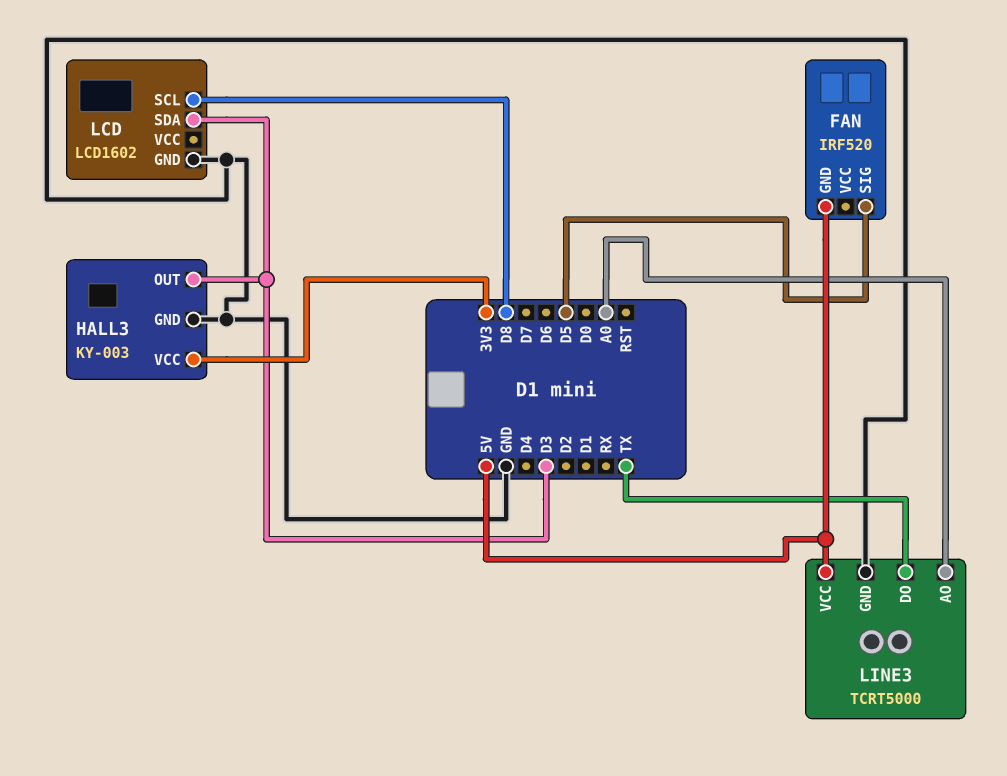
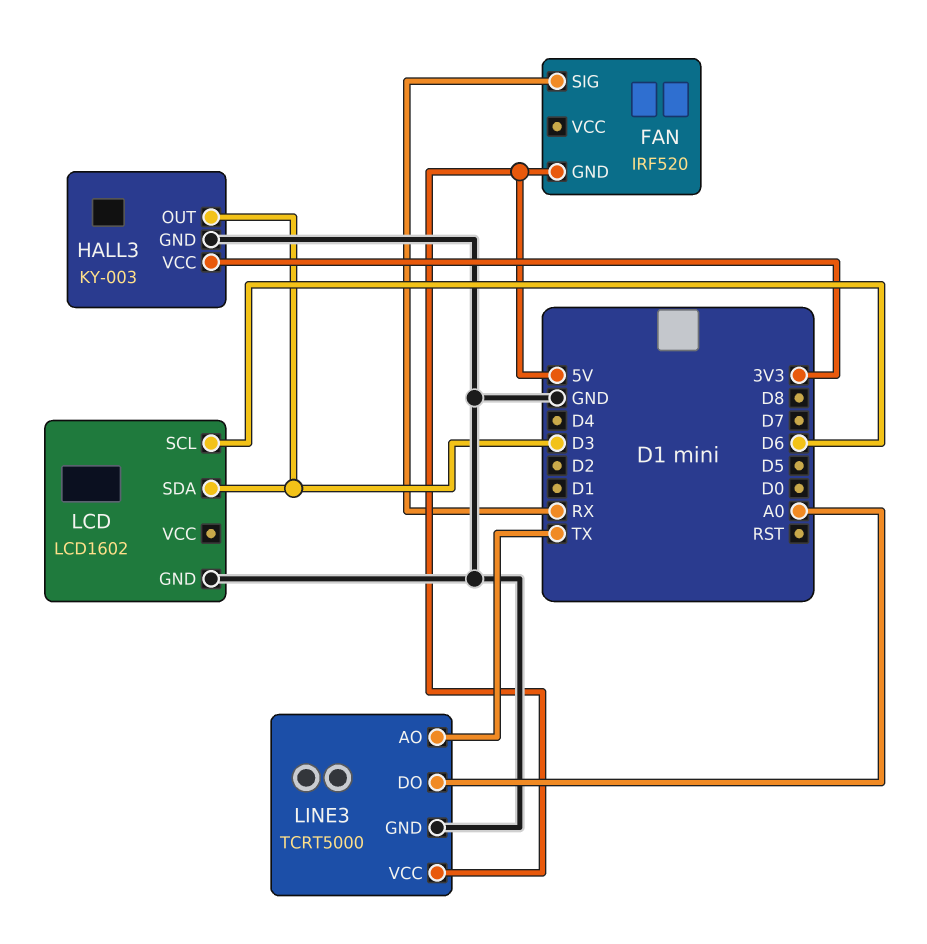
FAN pin SIG: D5 -> RX
LCD pin SCL: D8 -> D6
LINE3 pin AO: A0 -> TX
LINE3 pin DO: TX -> A0

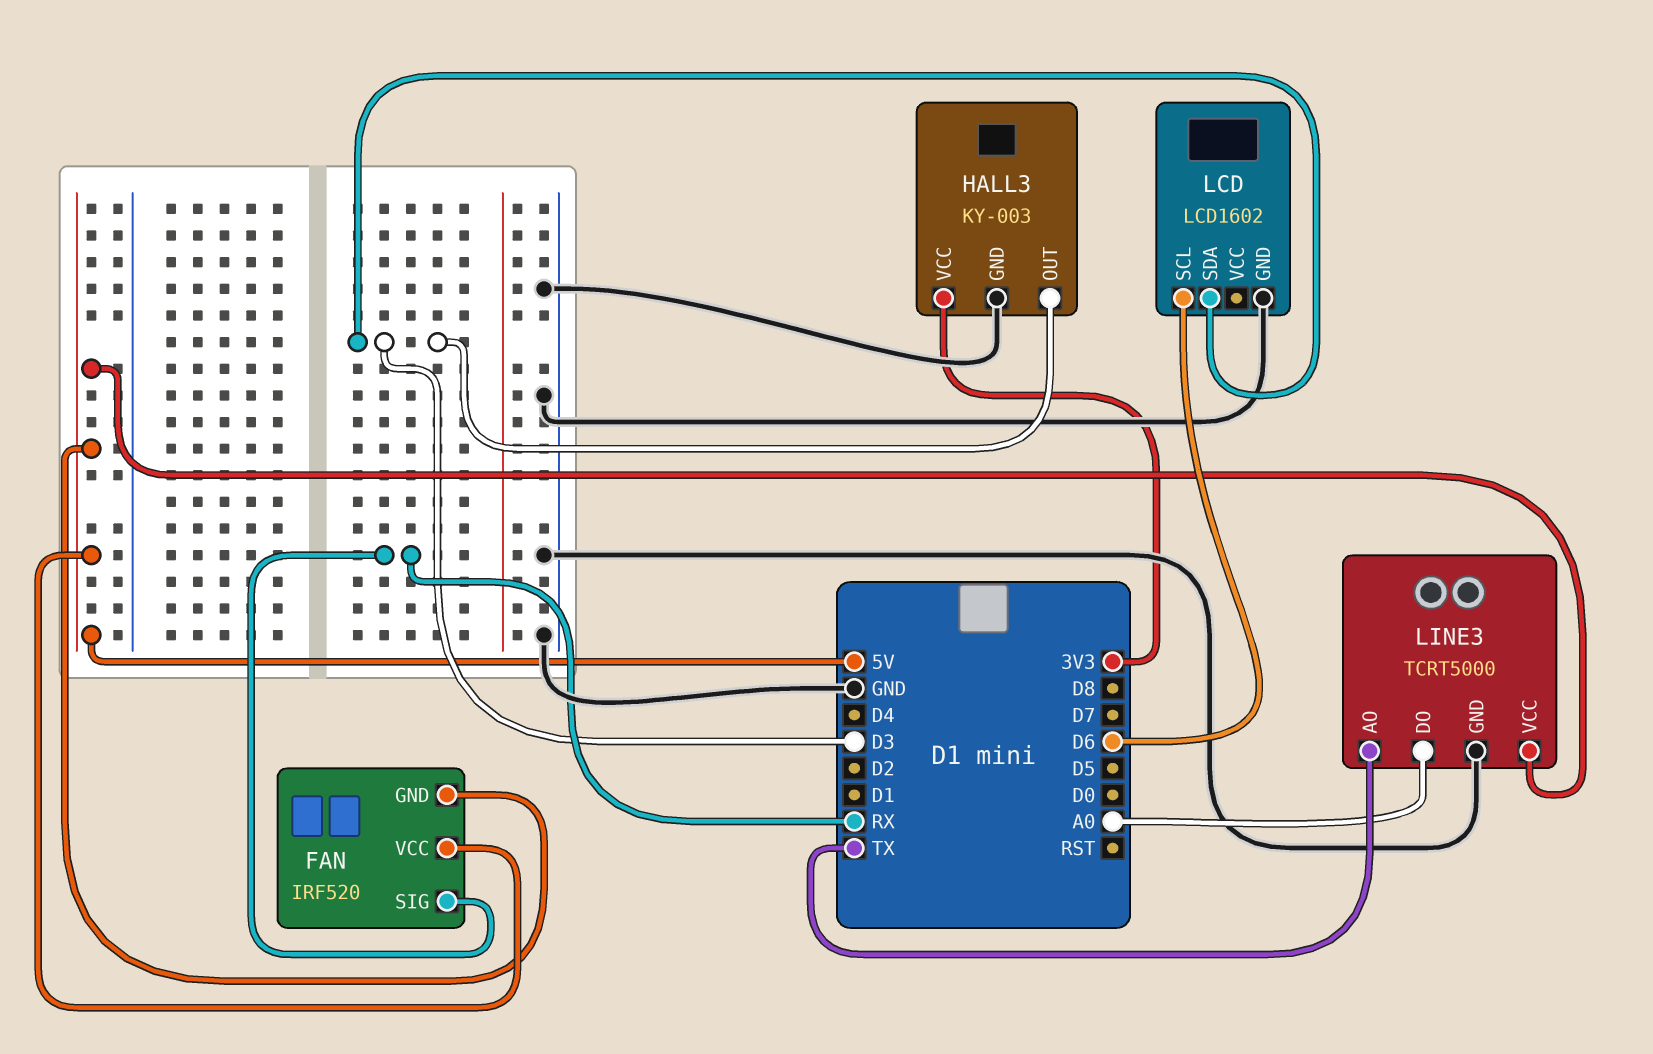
FAN pin VCC: none -> 5V

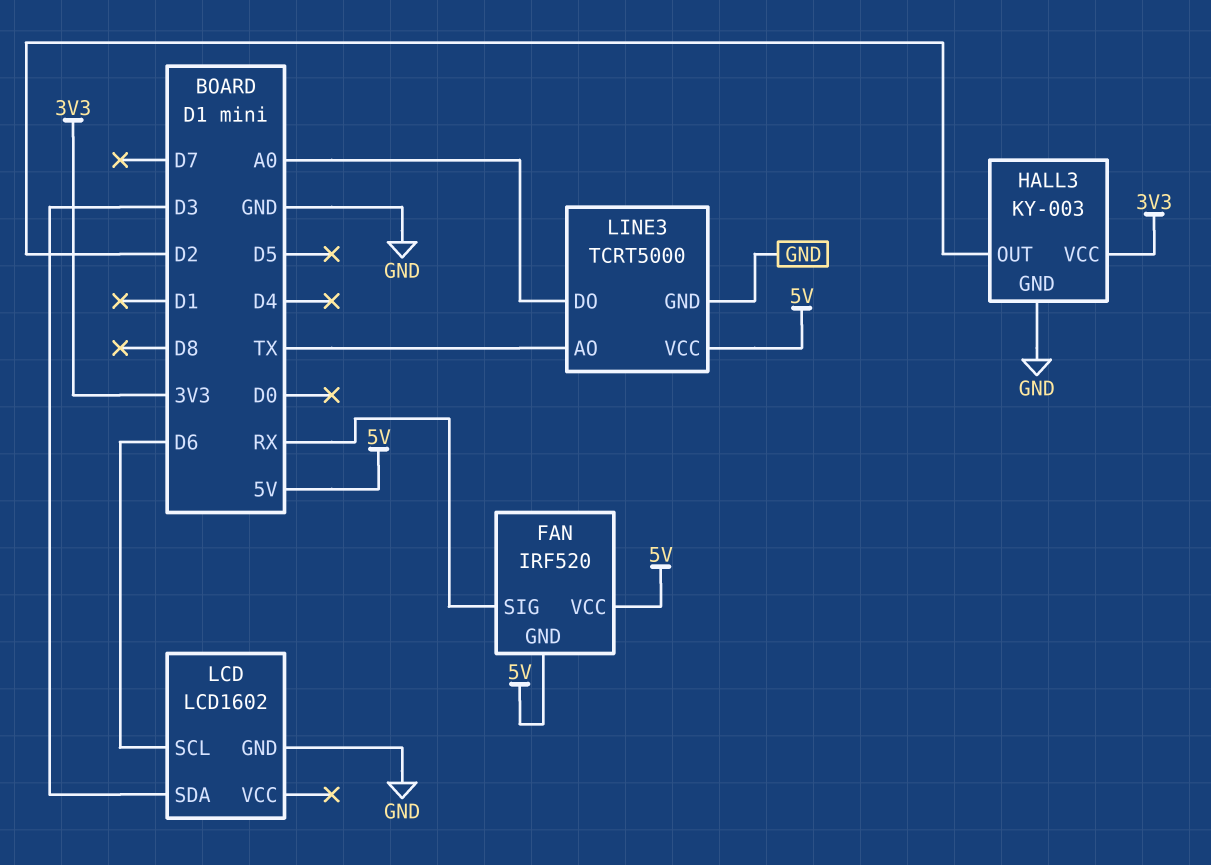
HALL3 pin OUT: D3 -> D2

